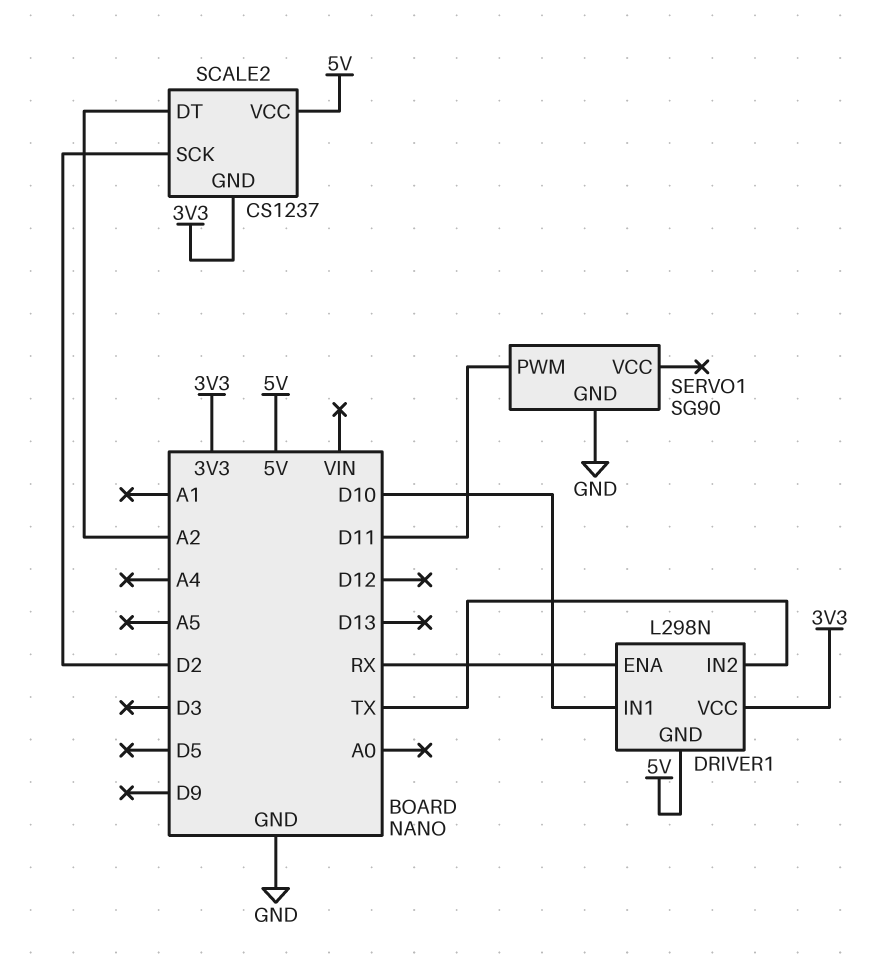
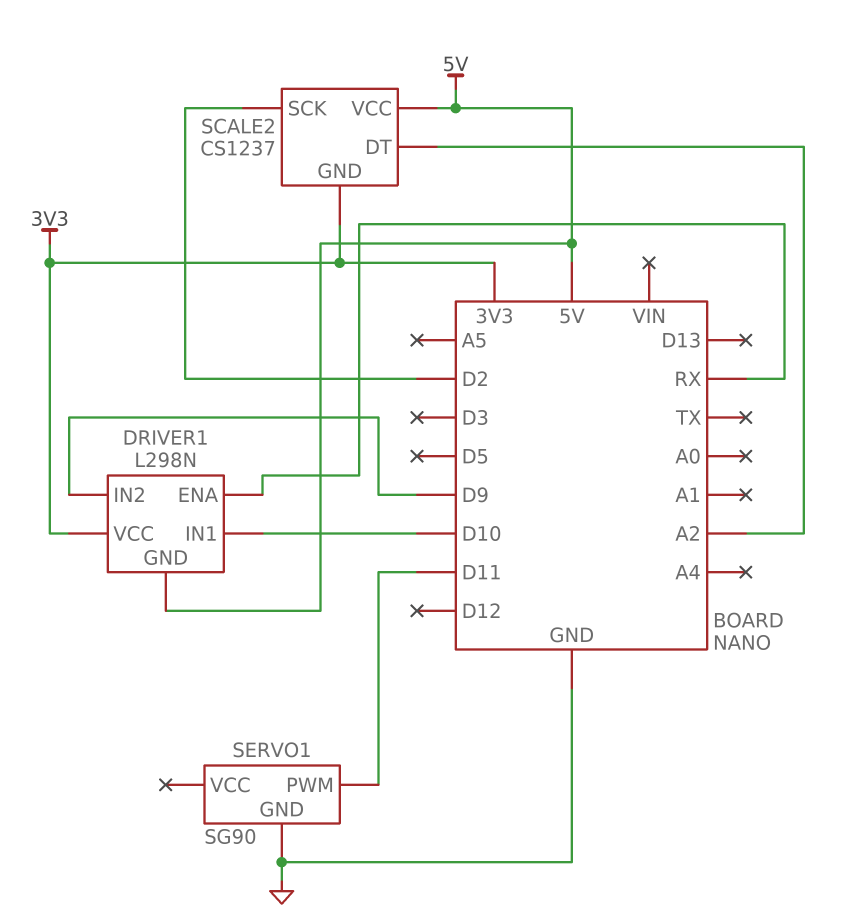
DRIVER1 pin IN2: TX -> D9

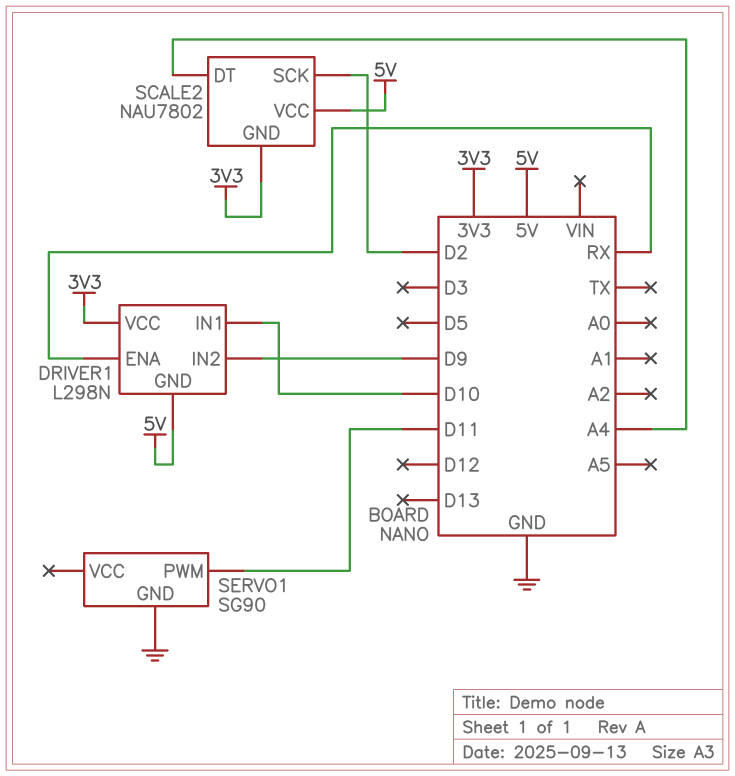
SCALE2: CS1237 -> NAU7802
SCALE2 pin DT: A2 -> A4

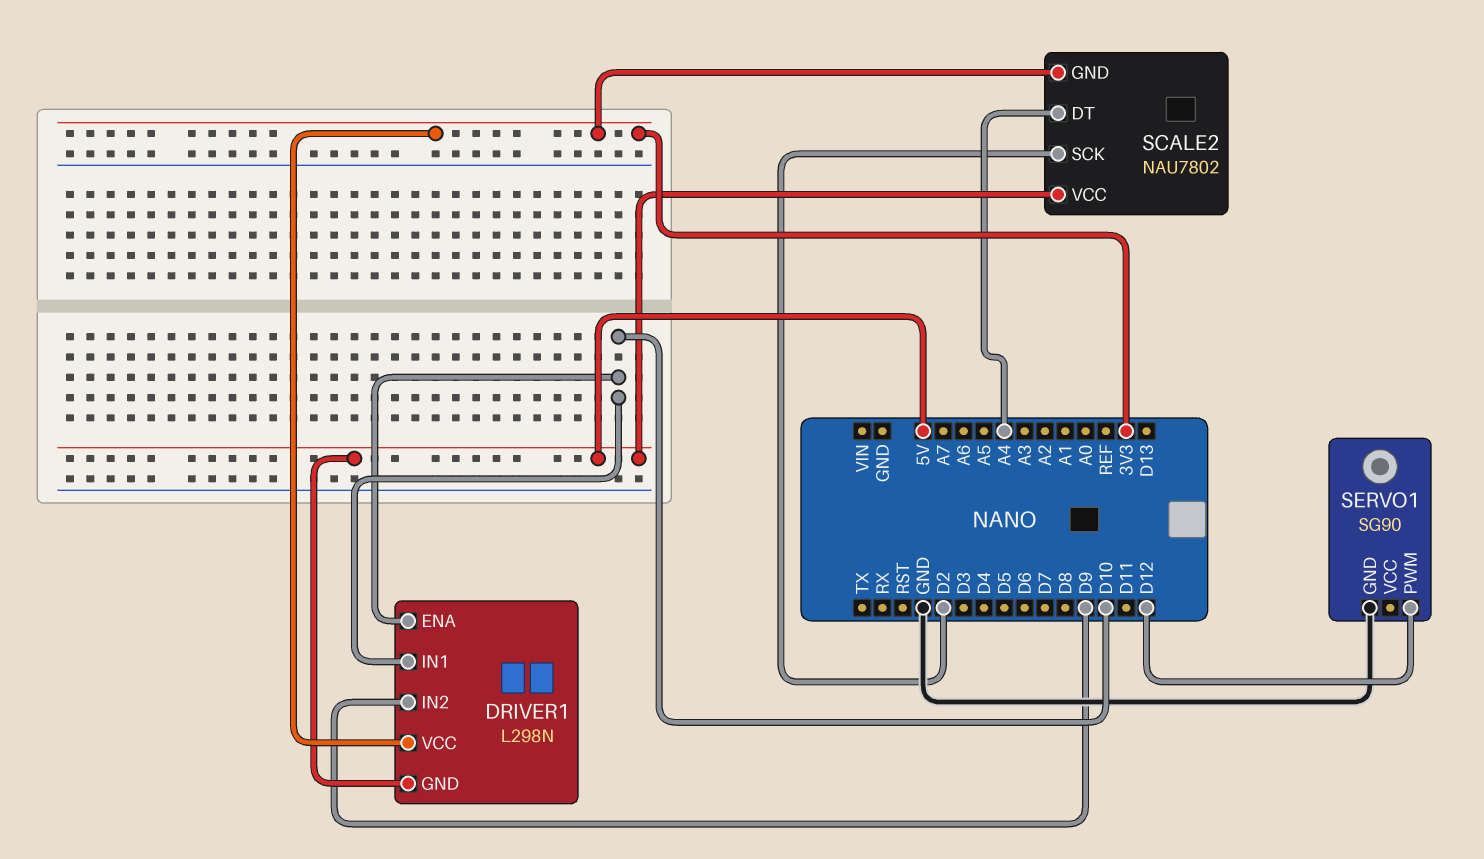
DRIVER1 pin ENA: RX -> D10
SERVO1 pin PWM: D11 -> D12

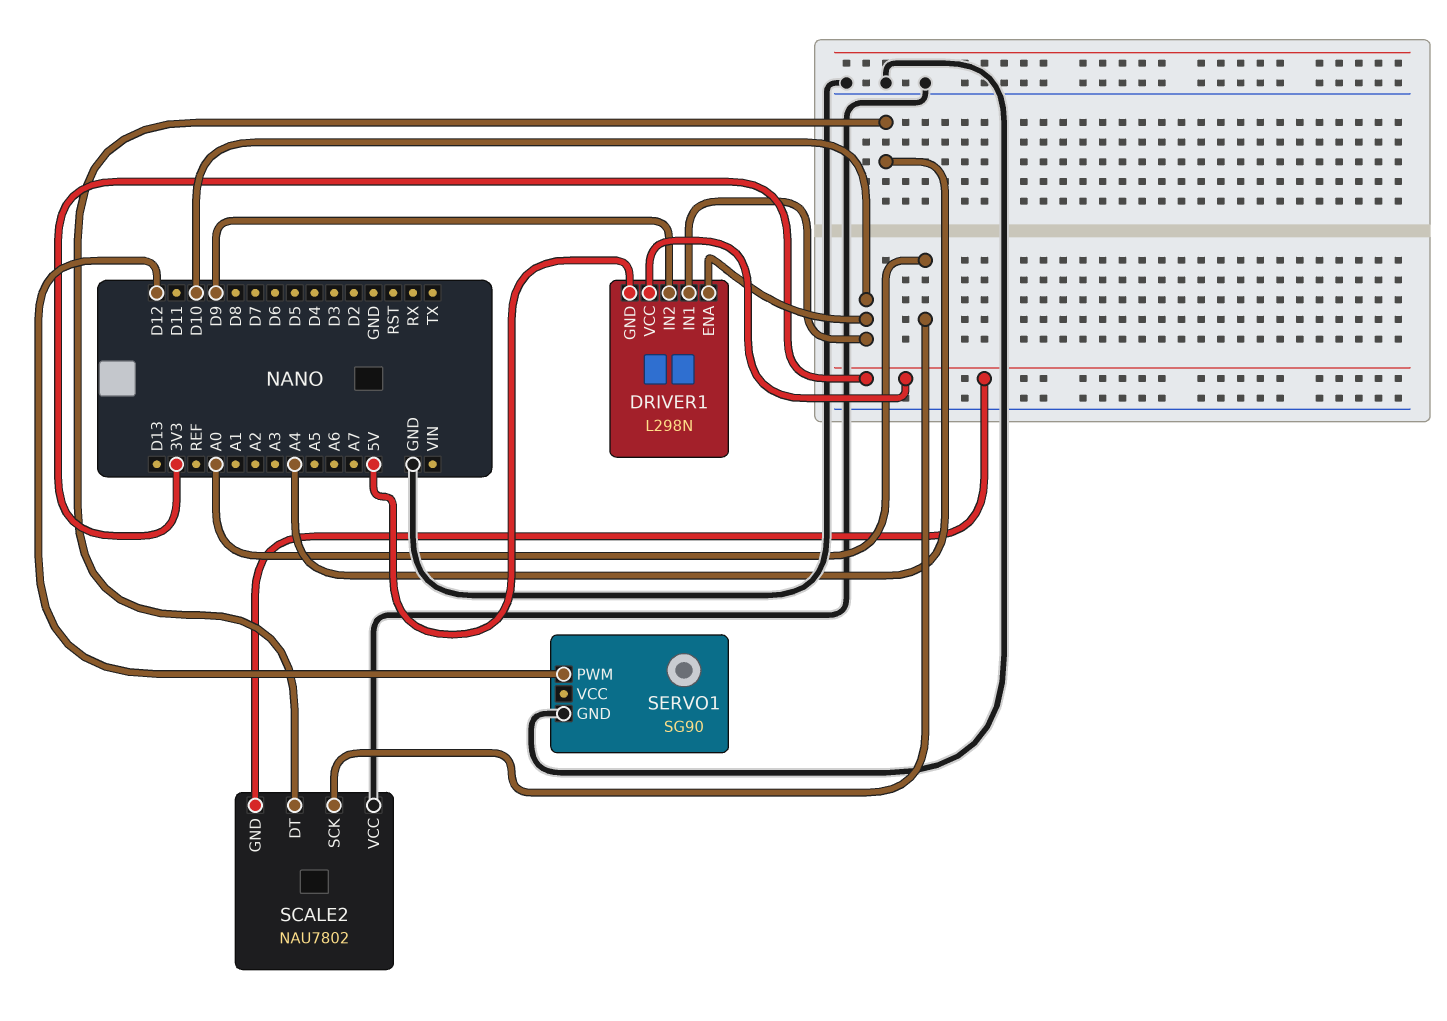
SCALE2 pin SCK: D2 -> A0
SCALE2 pin VCC: 5V -> GND

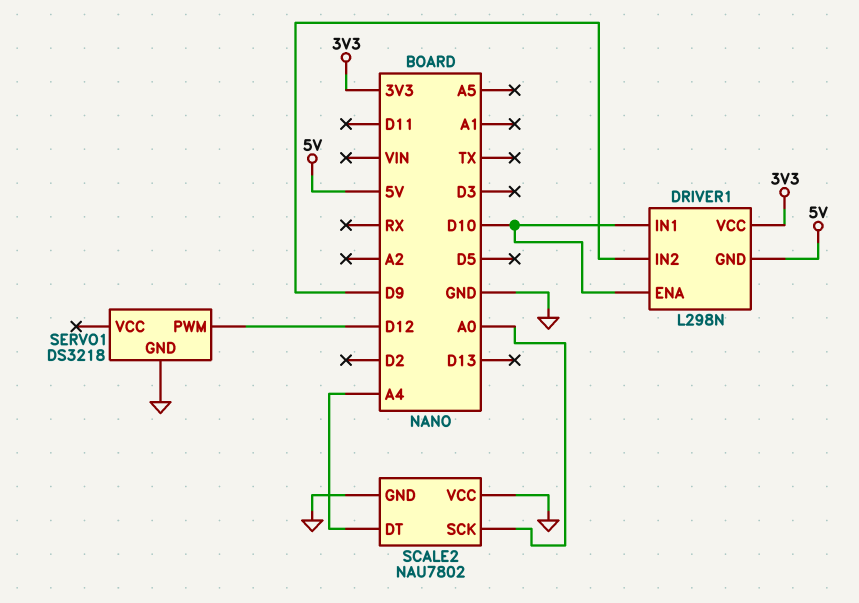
SCALE2 pin GND: 3V3 -> GND
SERVO1: SG90 -> DS3218

